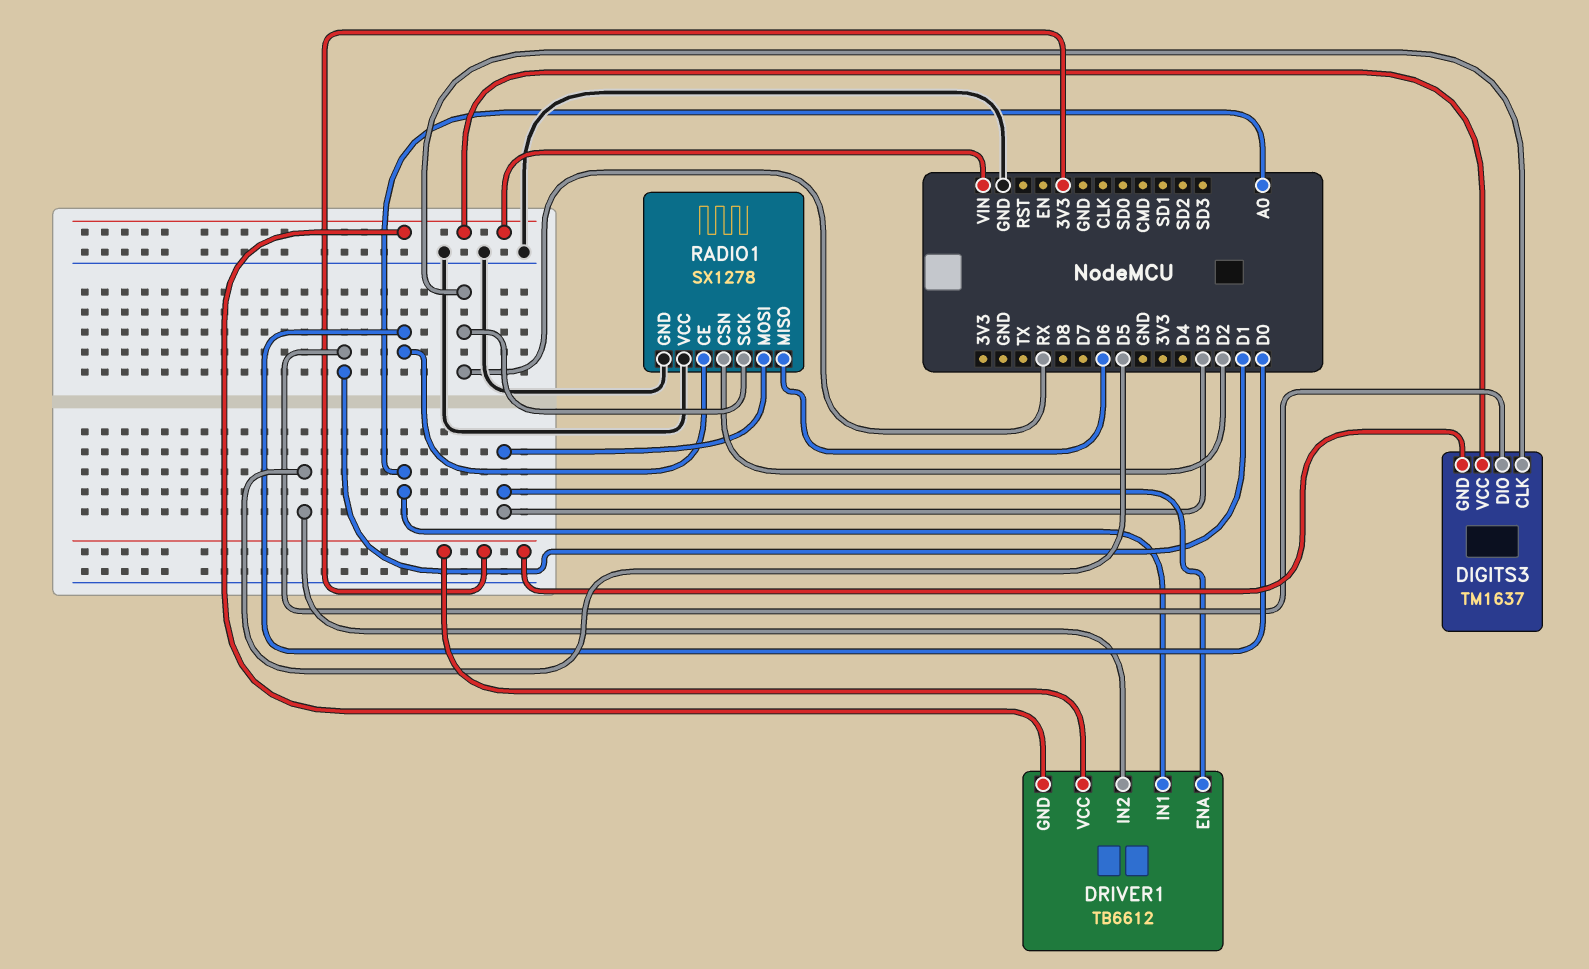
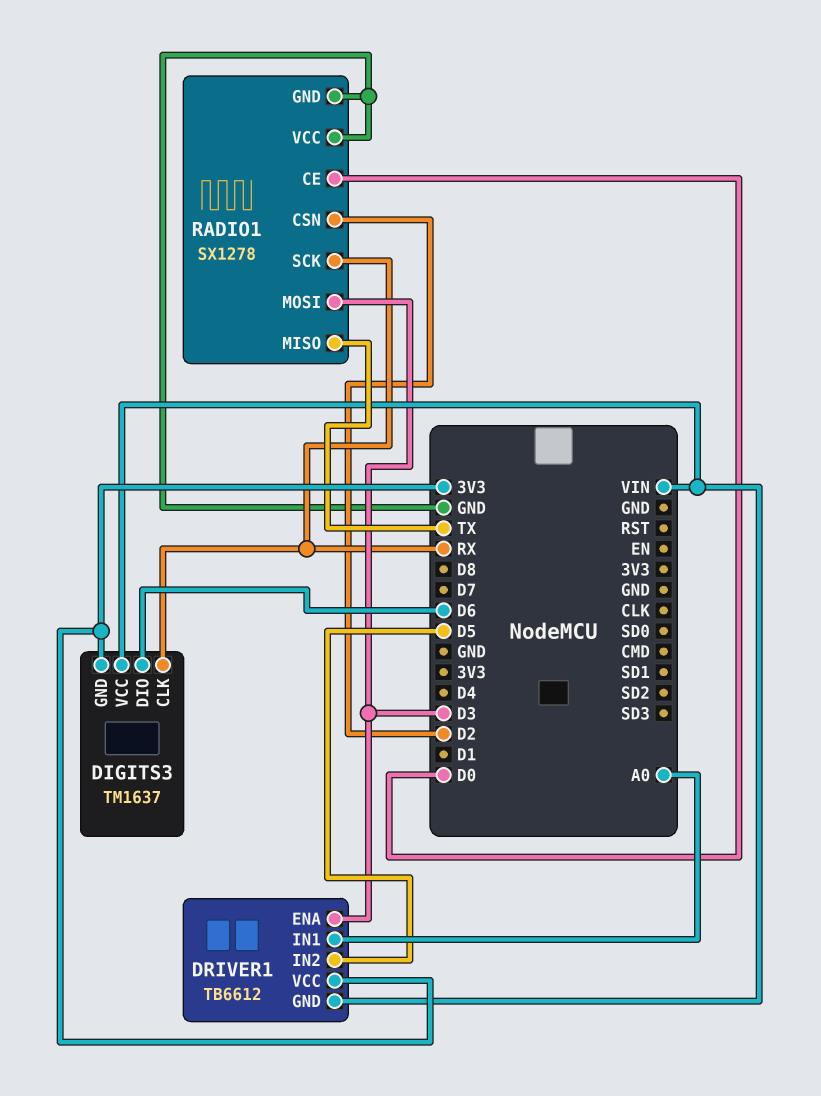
DIGITS3 pin DIO: D1 -> D6
RADIO1 pin MISO: D6 -> TX

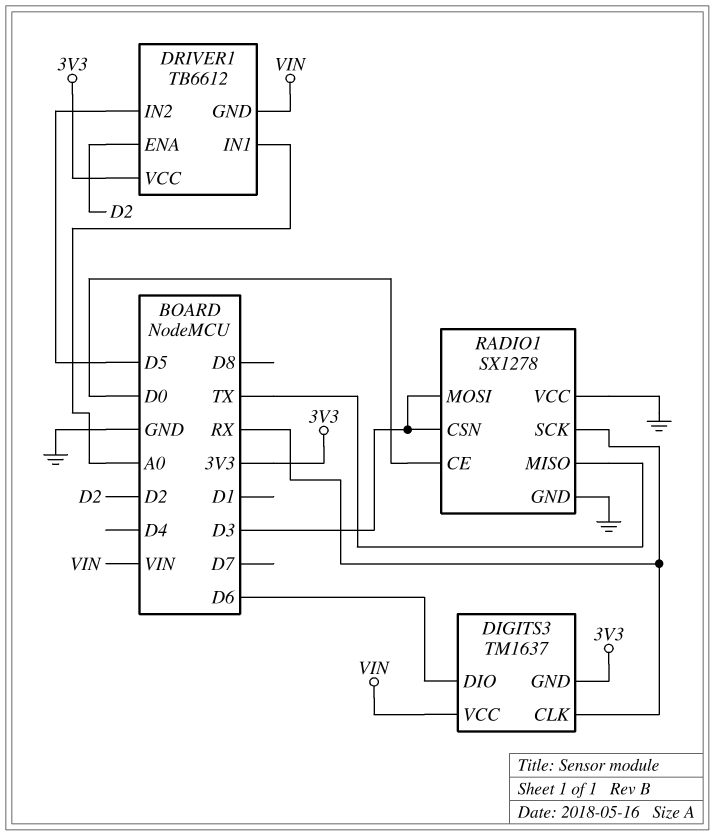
DRIVER1 pin ENA: D3 -> D2
RADIO1 pin CSN: D2 -> D3

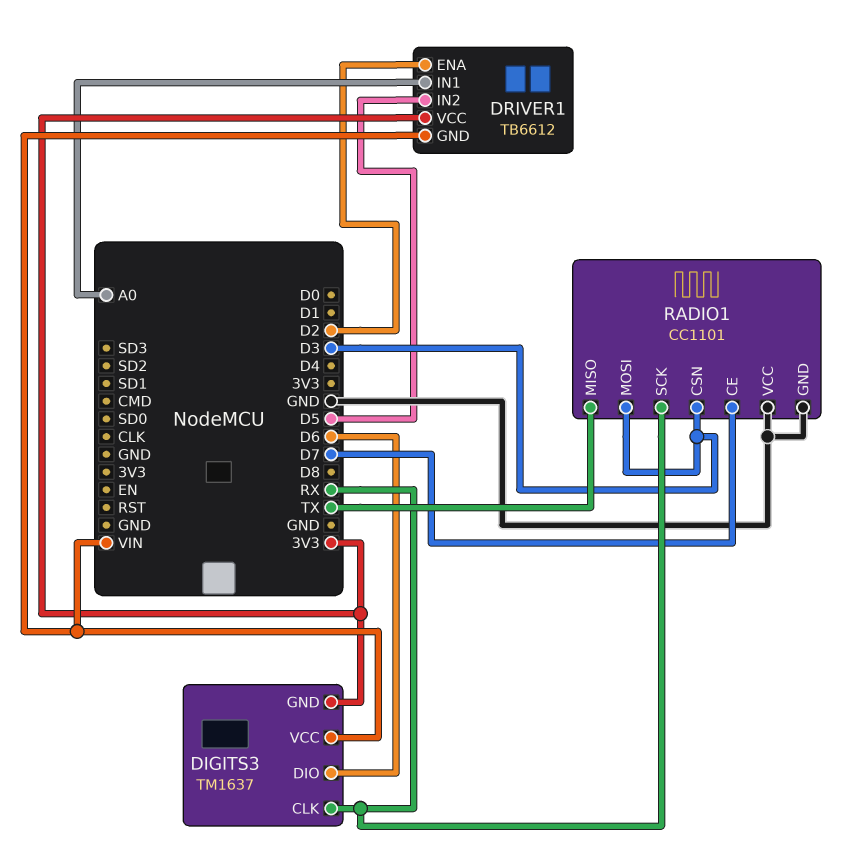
RADIO1: SX1278 -> CC1101
RADIO1 pin CE: D0 -> D7

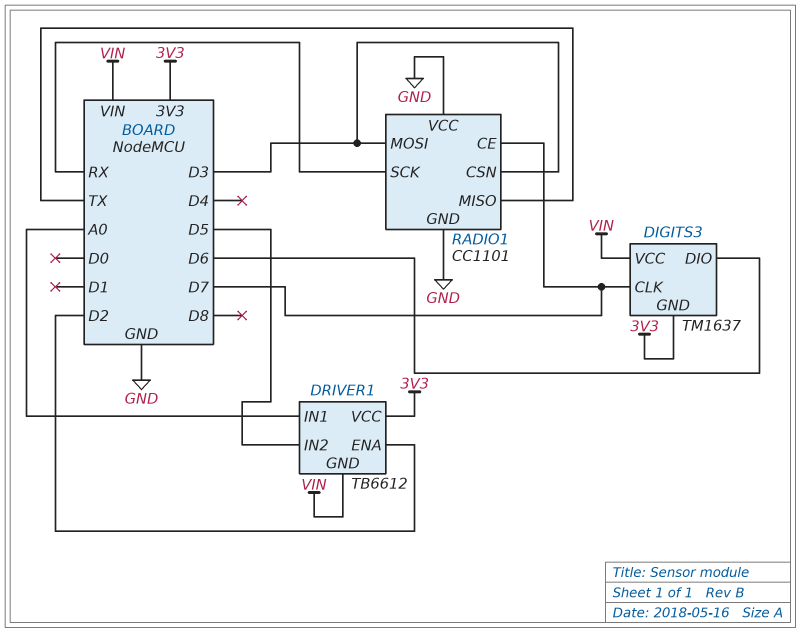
DIGITS3 pin CLK: RX -> D7

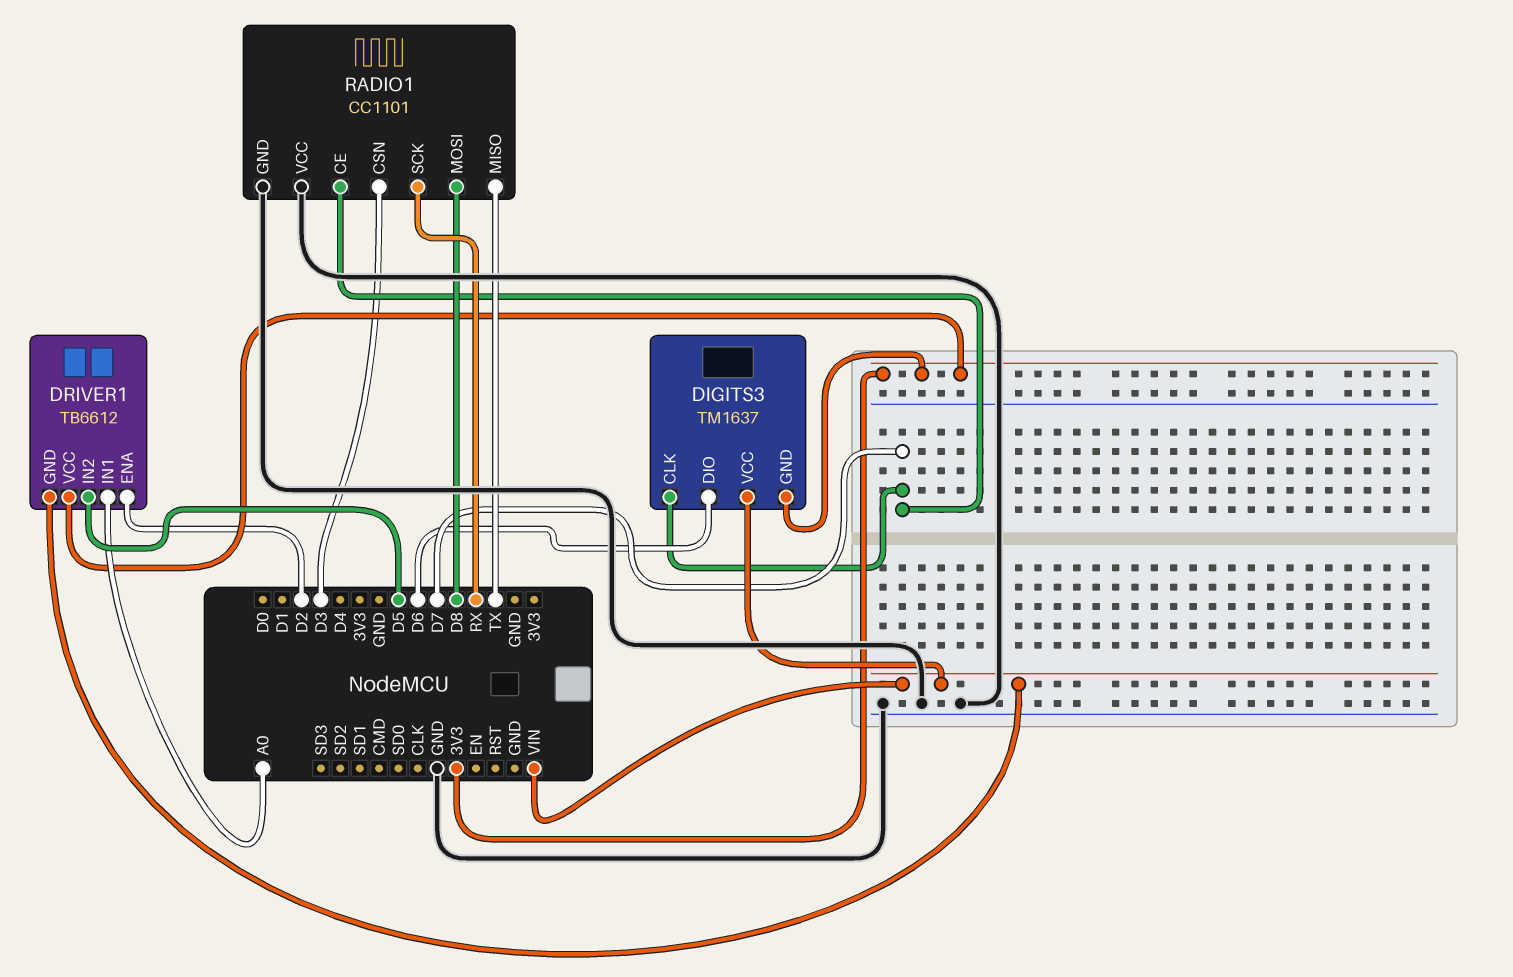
RADIO1 pin MOSI: D3 -> D8

